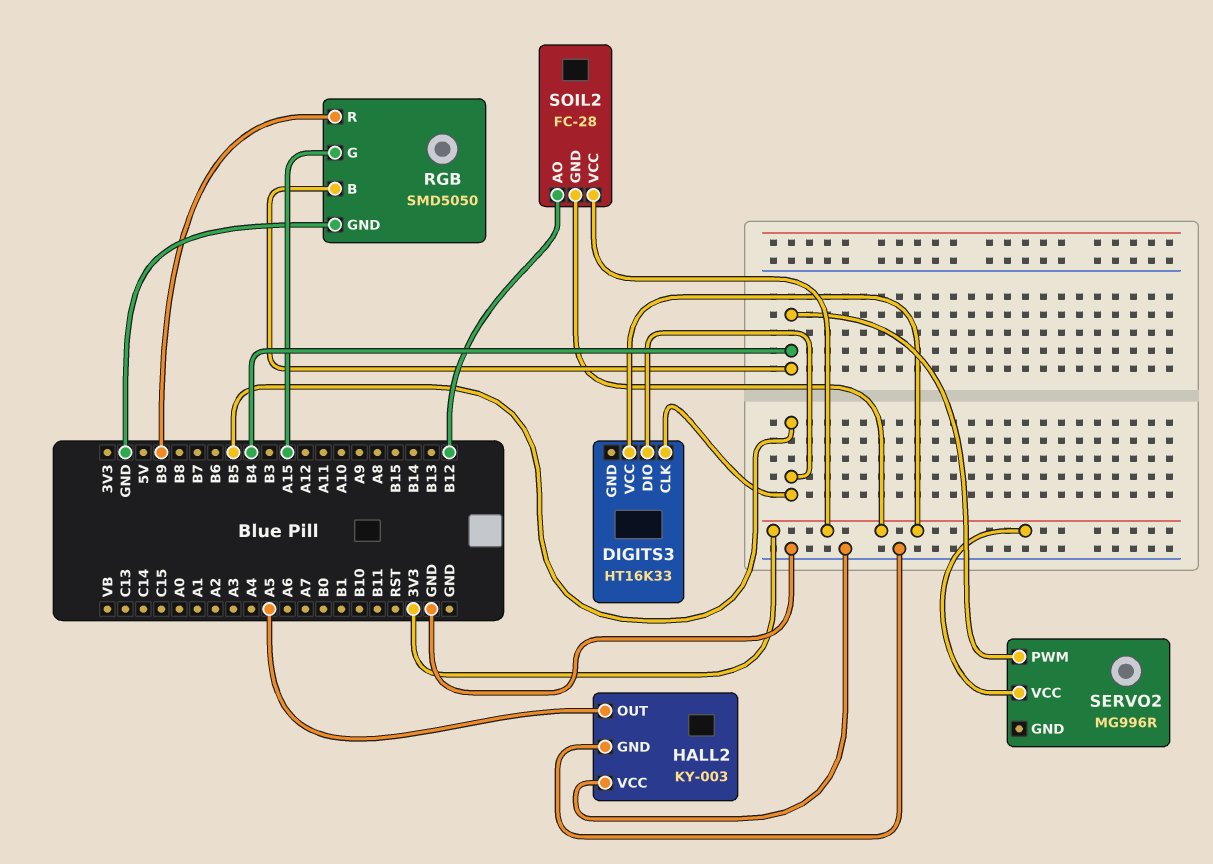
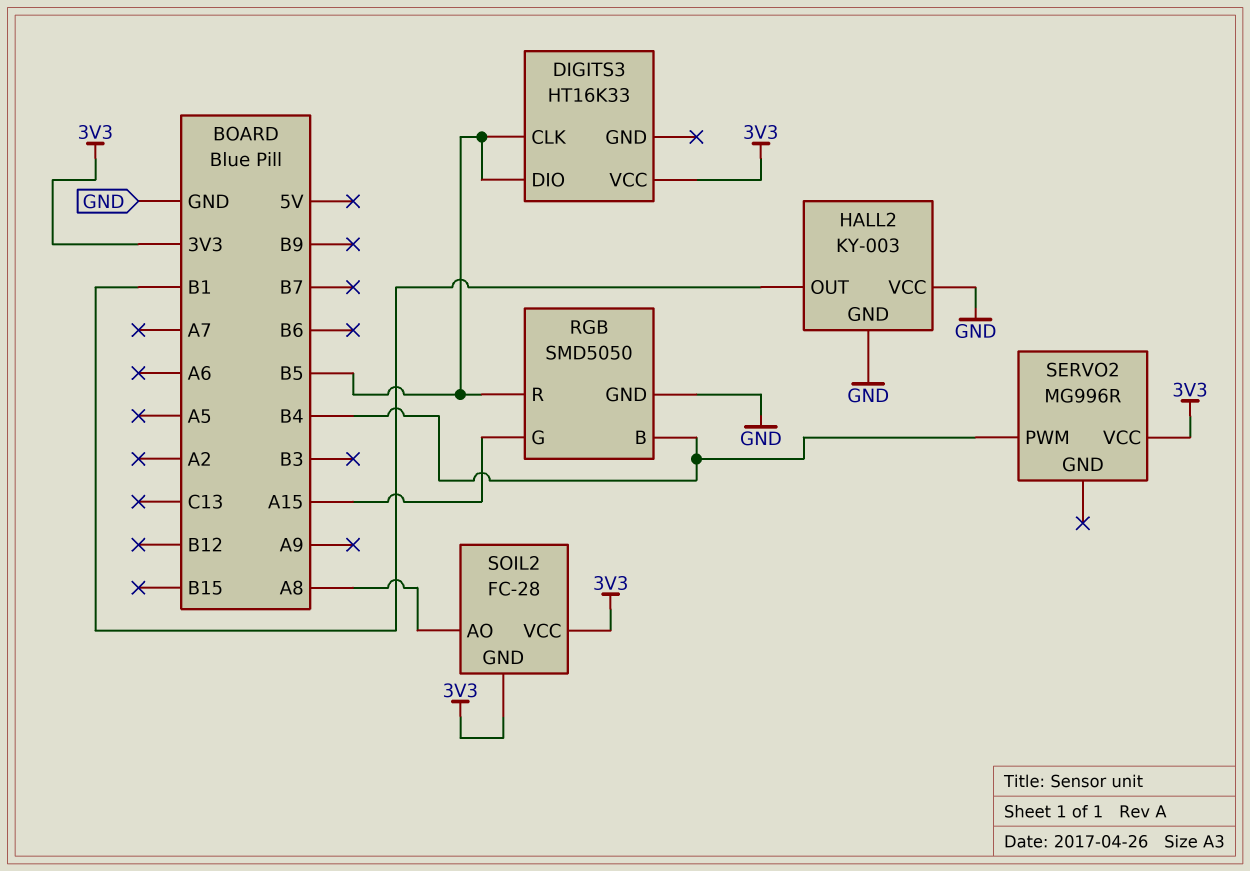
HALL2 pin OUT: A5 -> B1
RGB pin R: B9 -> B5
SOIL2 pin AO: B12 -> A8

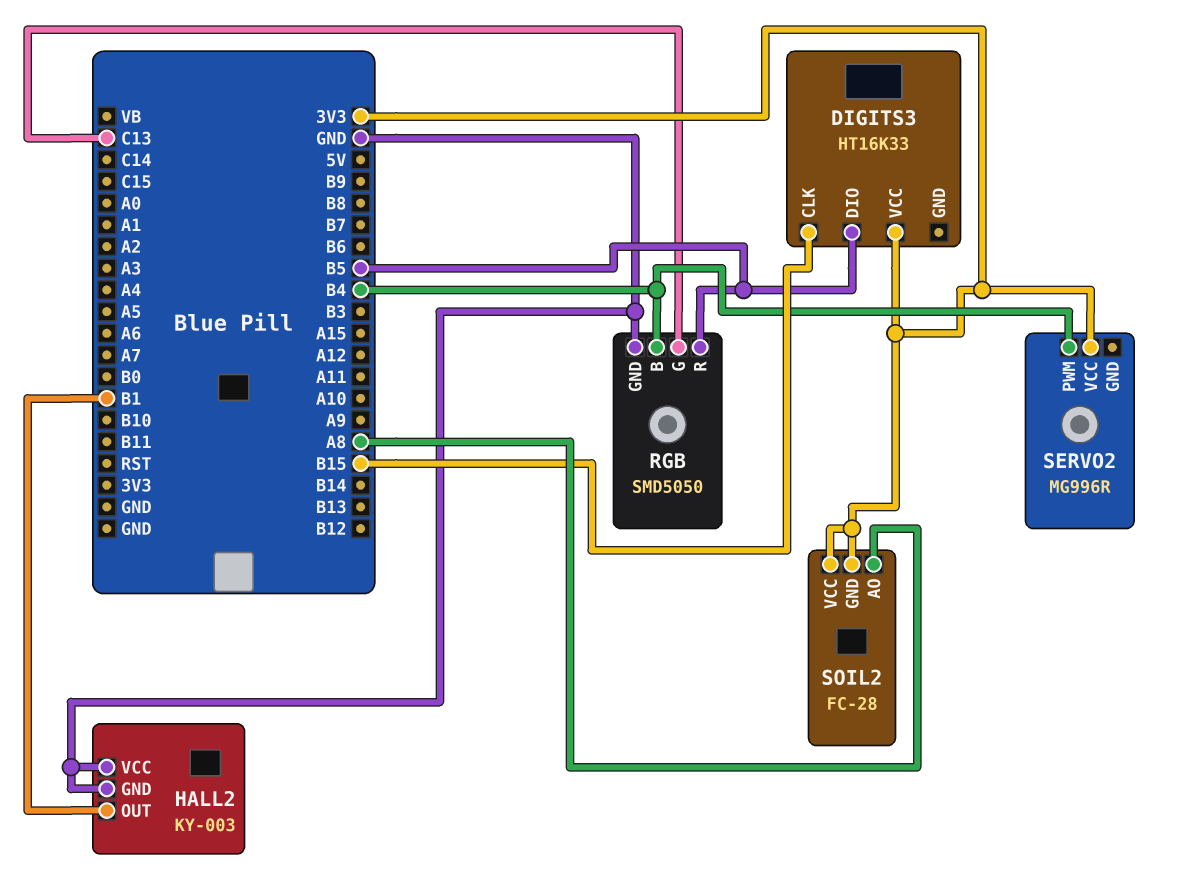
DIGITS3 pin CLK: B5 -> B15
RGB pin G: A15 -> C13

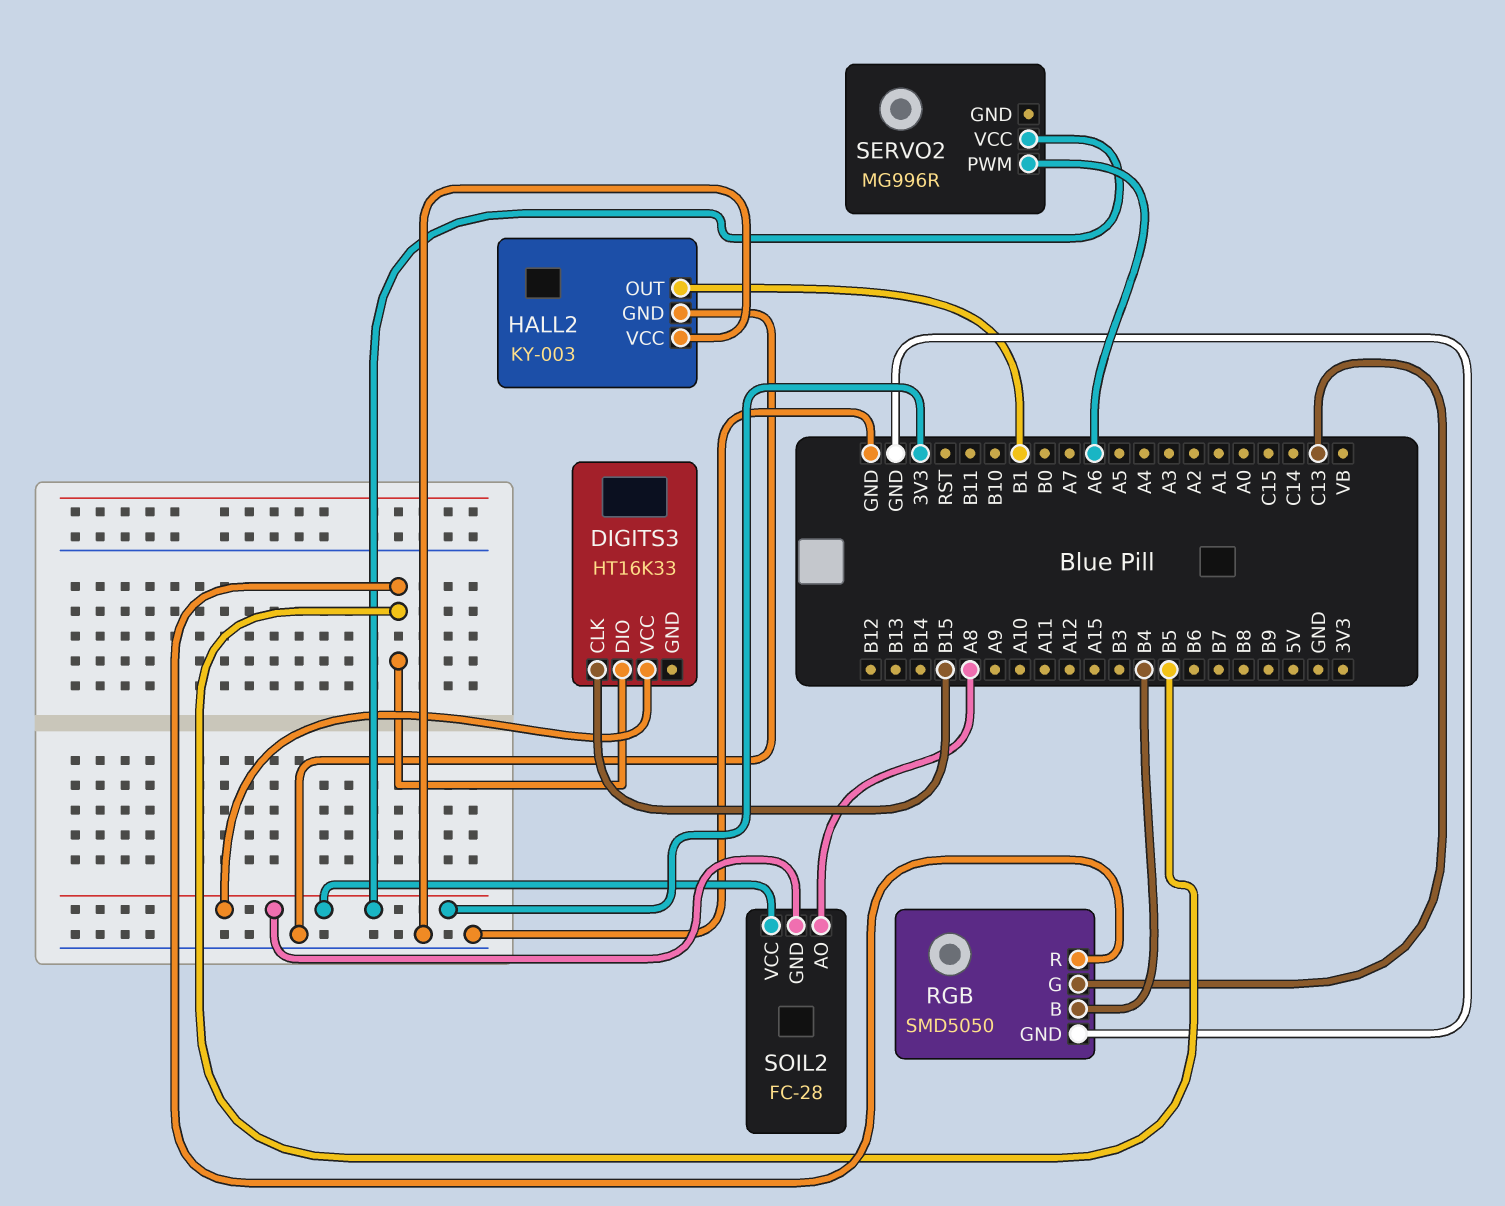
SERVO2 pin PWM: B4 -> A6

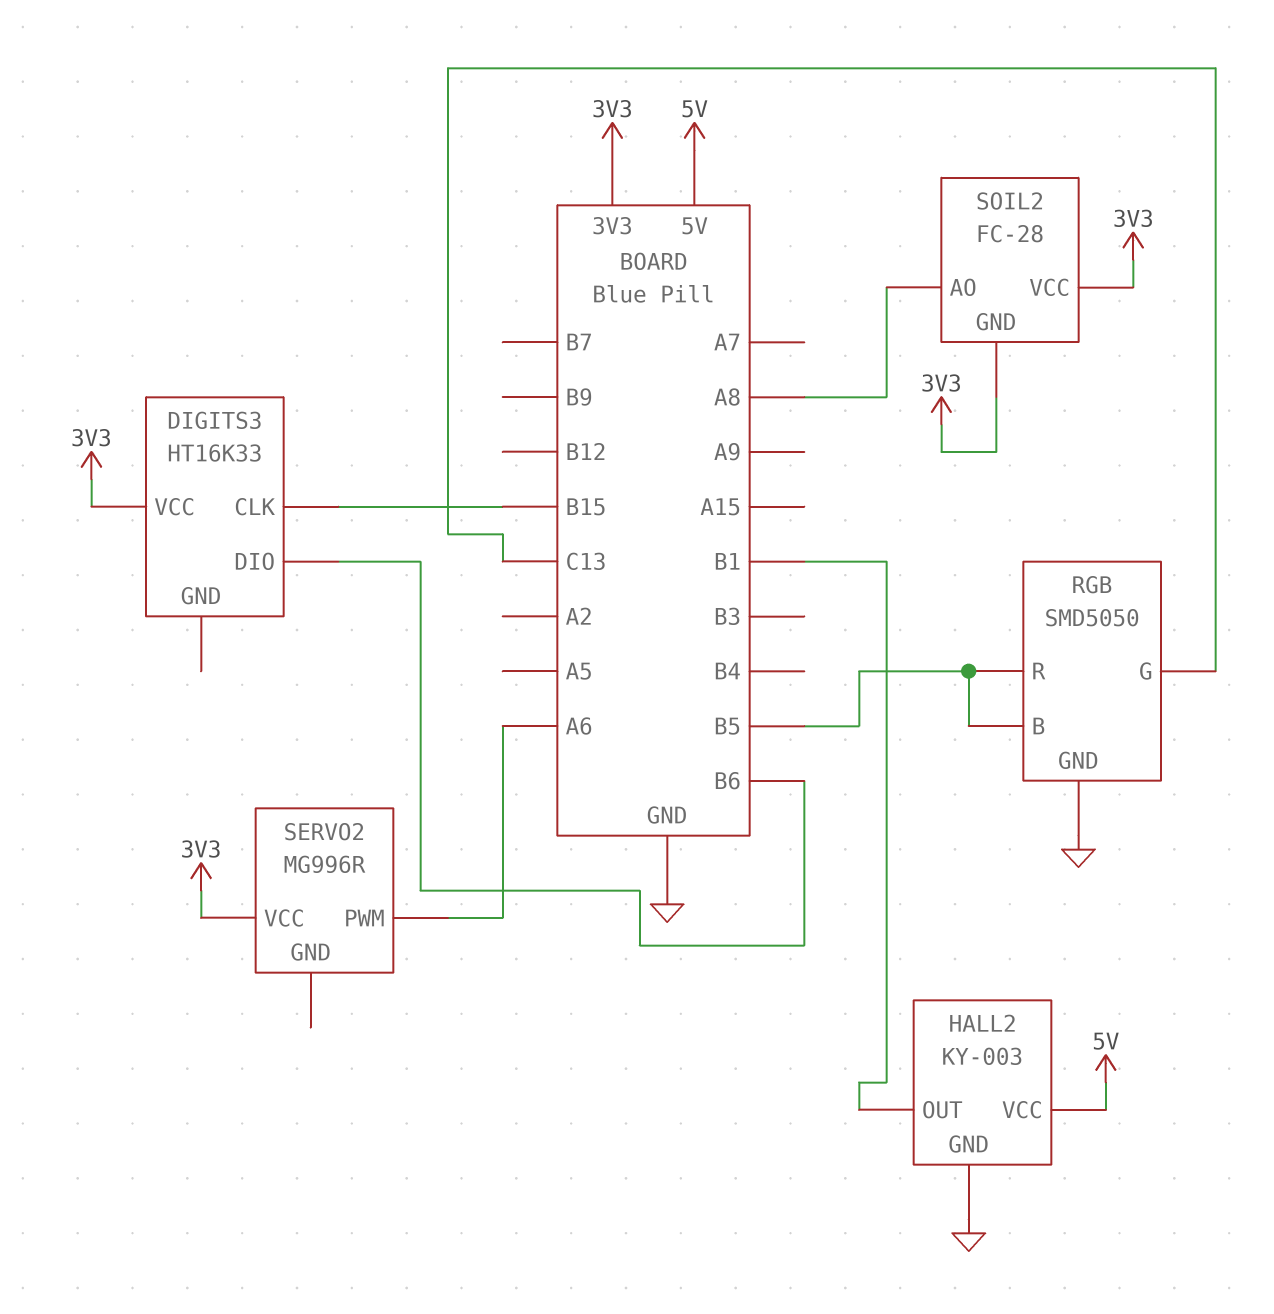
DIGITS3 pin DIO: B5 -> B6
HALL2 pin VCC: GND -> 5V
RGB pin B: B4 -> B5

